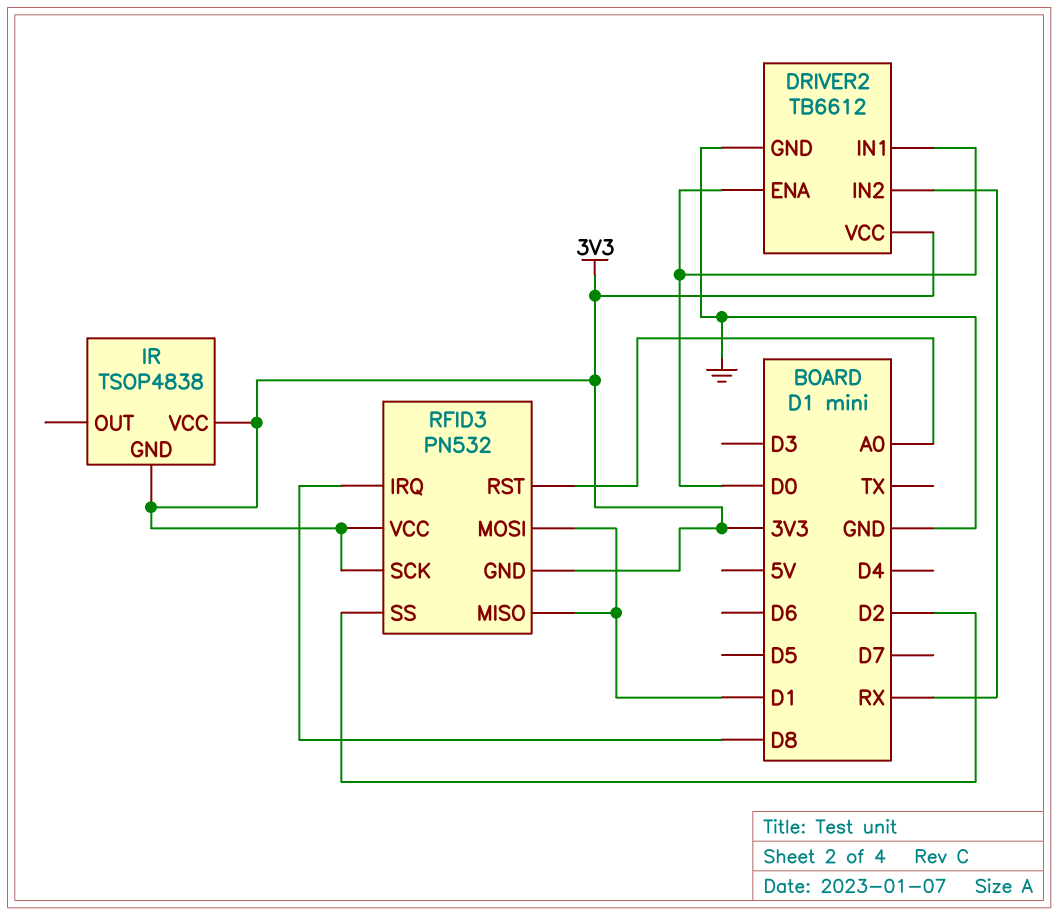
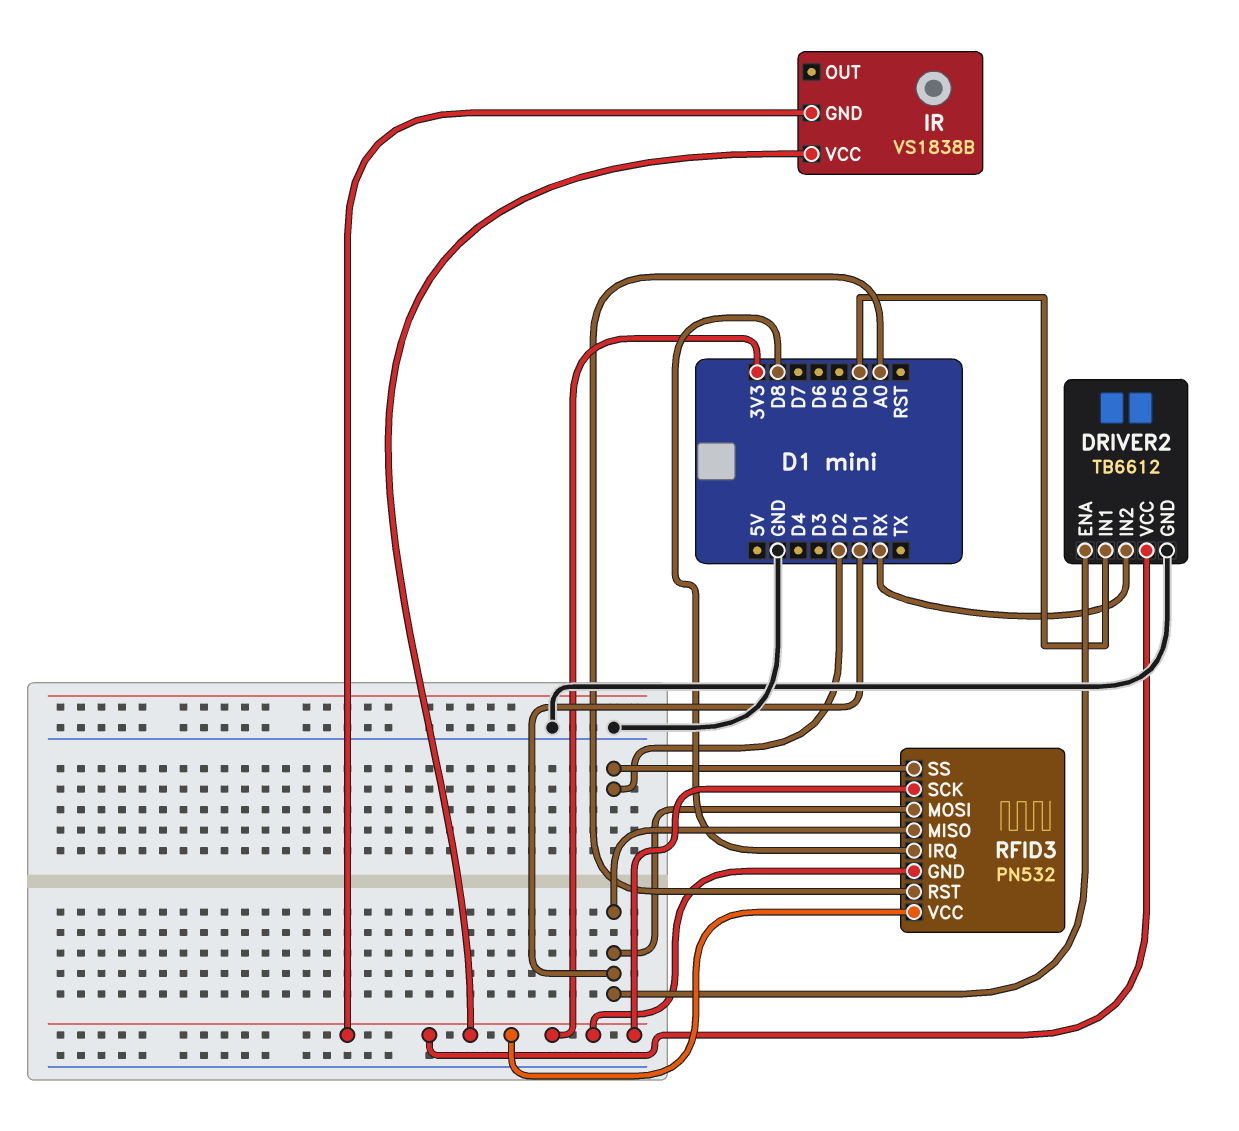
DRIVER2 pin ENA: D0 -> D1
IR: TSOP4838 -> VS1838B

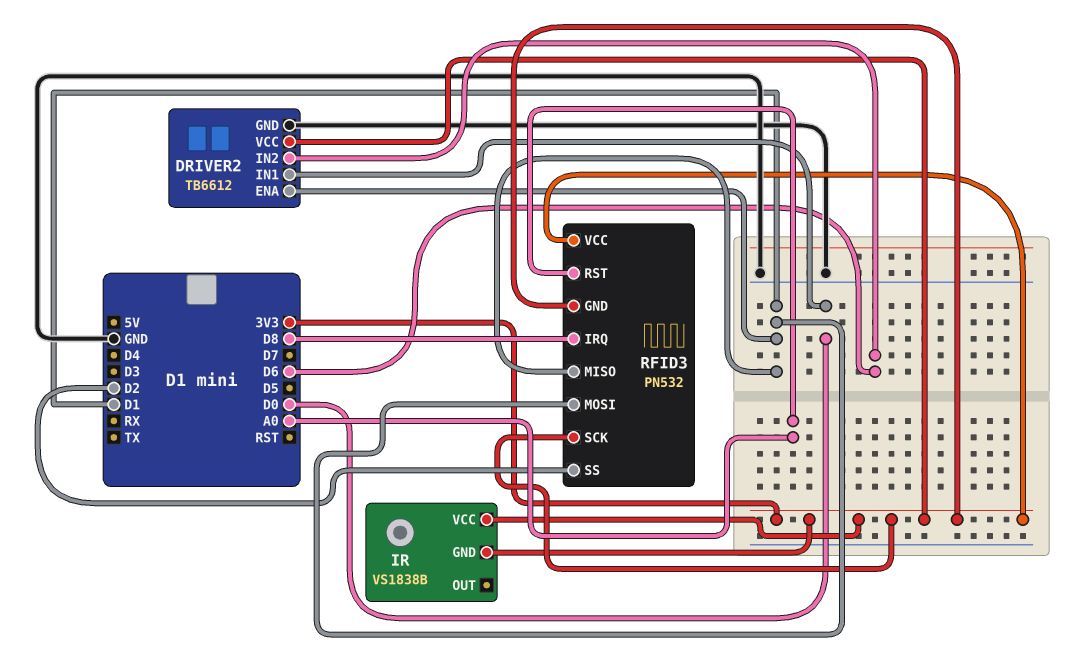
DRIVER2 pin IN2: RX -> D6

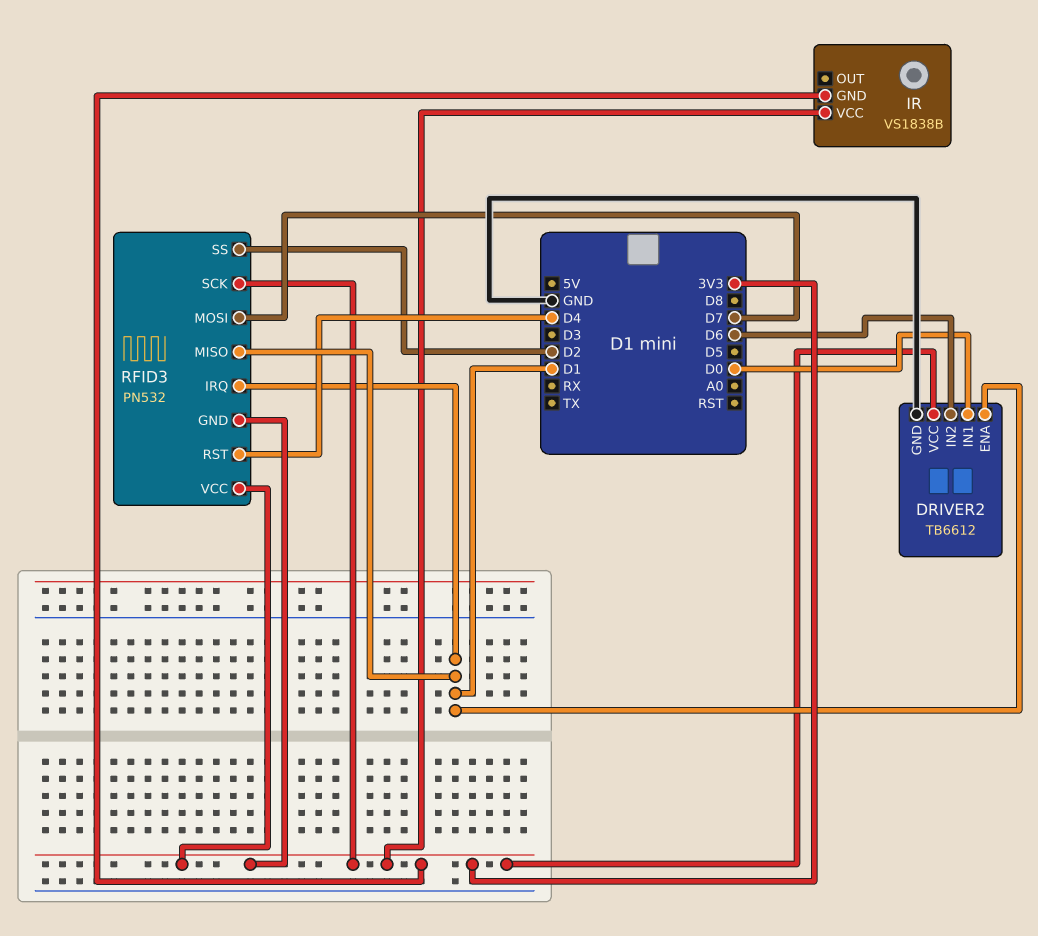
RFID3 pin IRQ: D8 -> D1
RFID3 pin MOSI: D1 -> D7
RFID3 pin RST: A0 -> D4

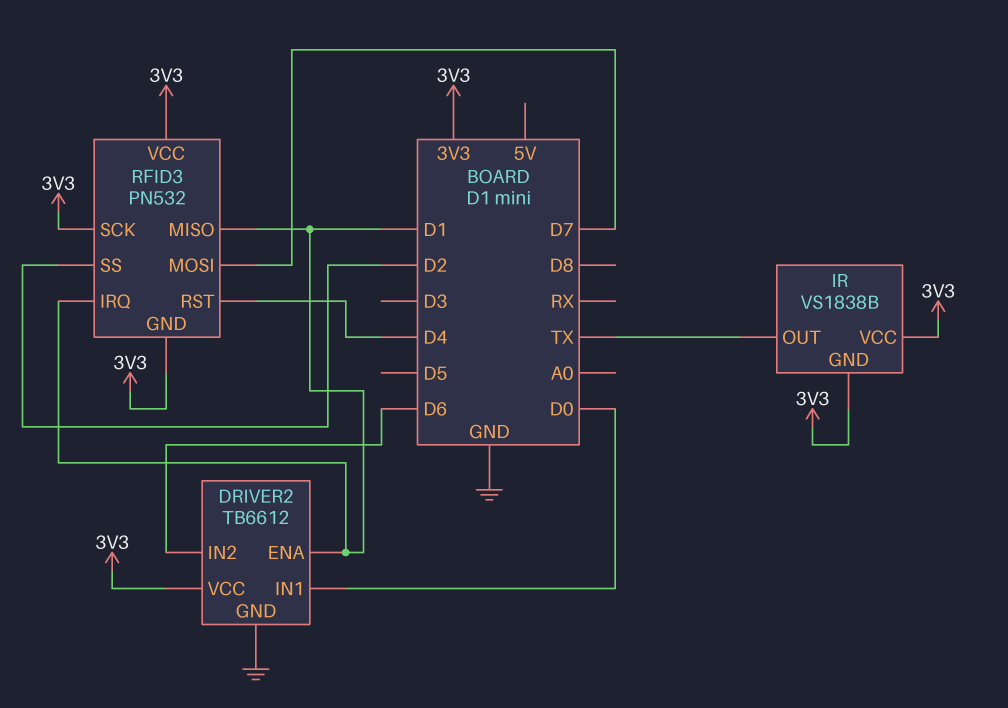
IR pin OUT: none -> TX

